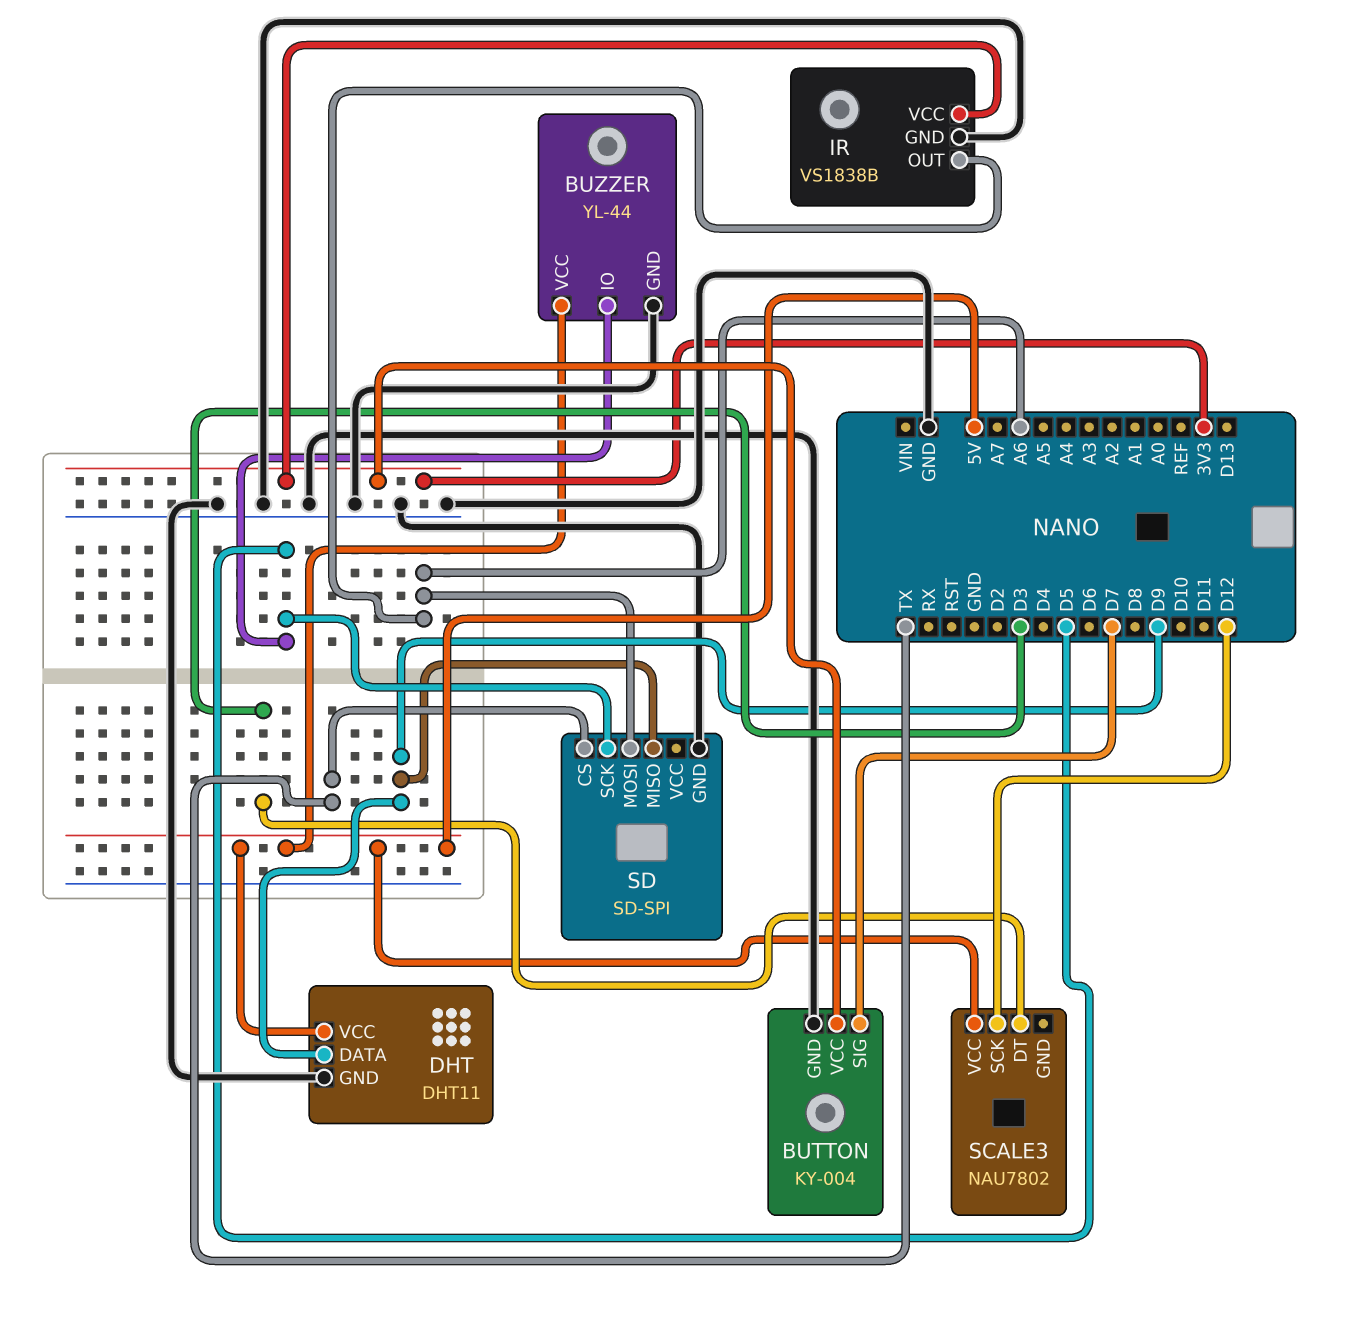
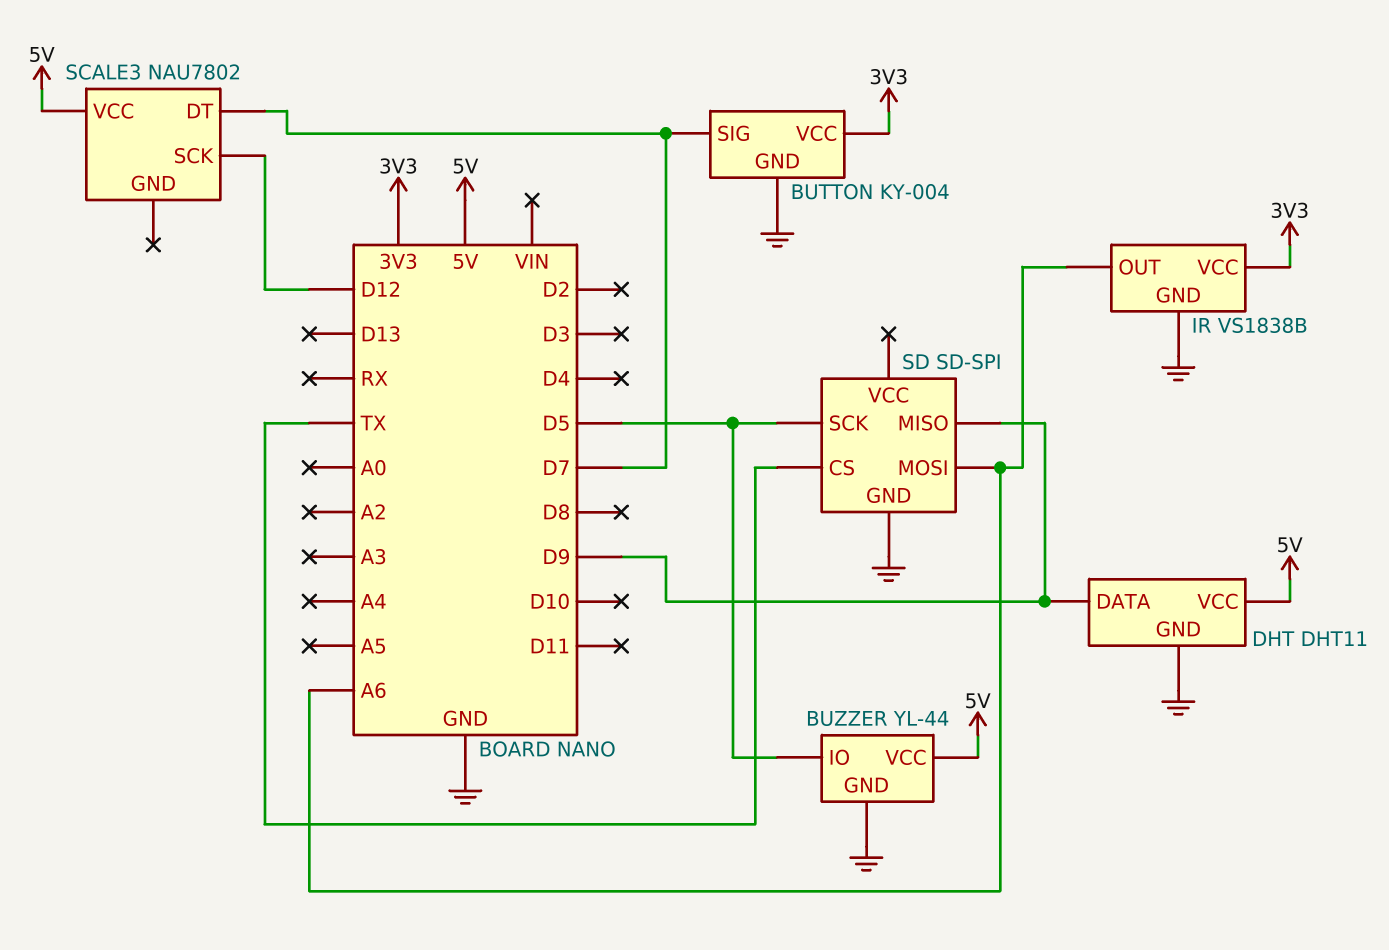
SCALE3 pin DT: D3 -> D7

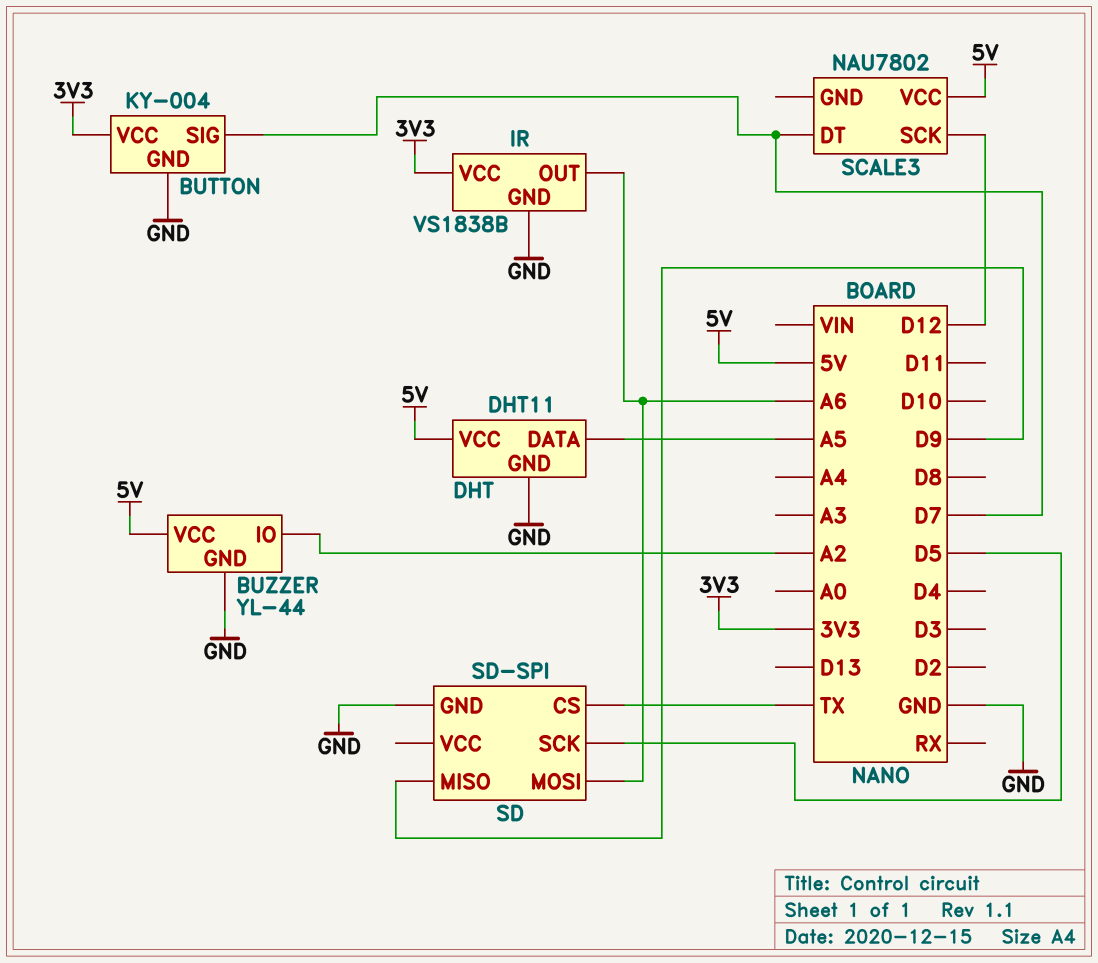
BUZZER pin IO: D5 -> A2
DHT pin DATA: D9 -> A5

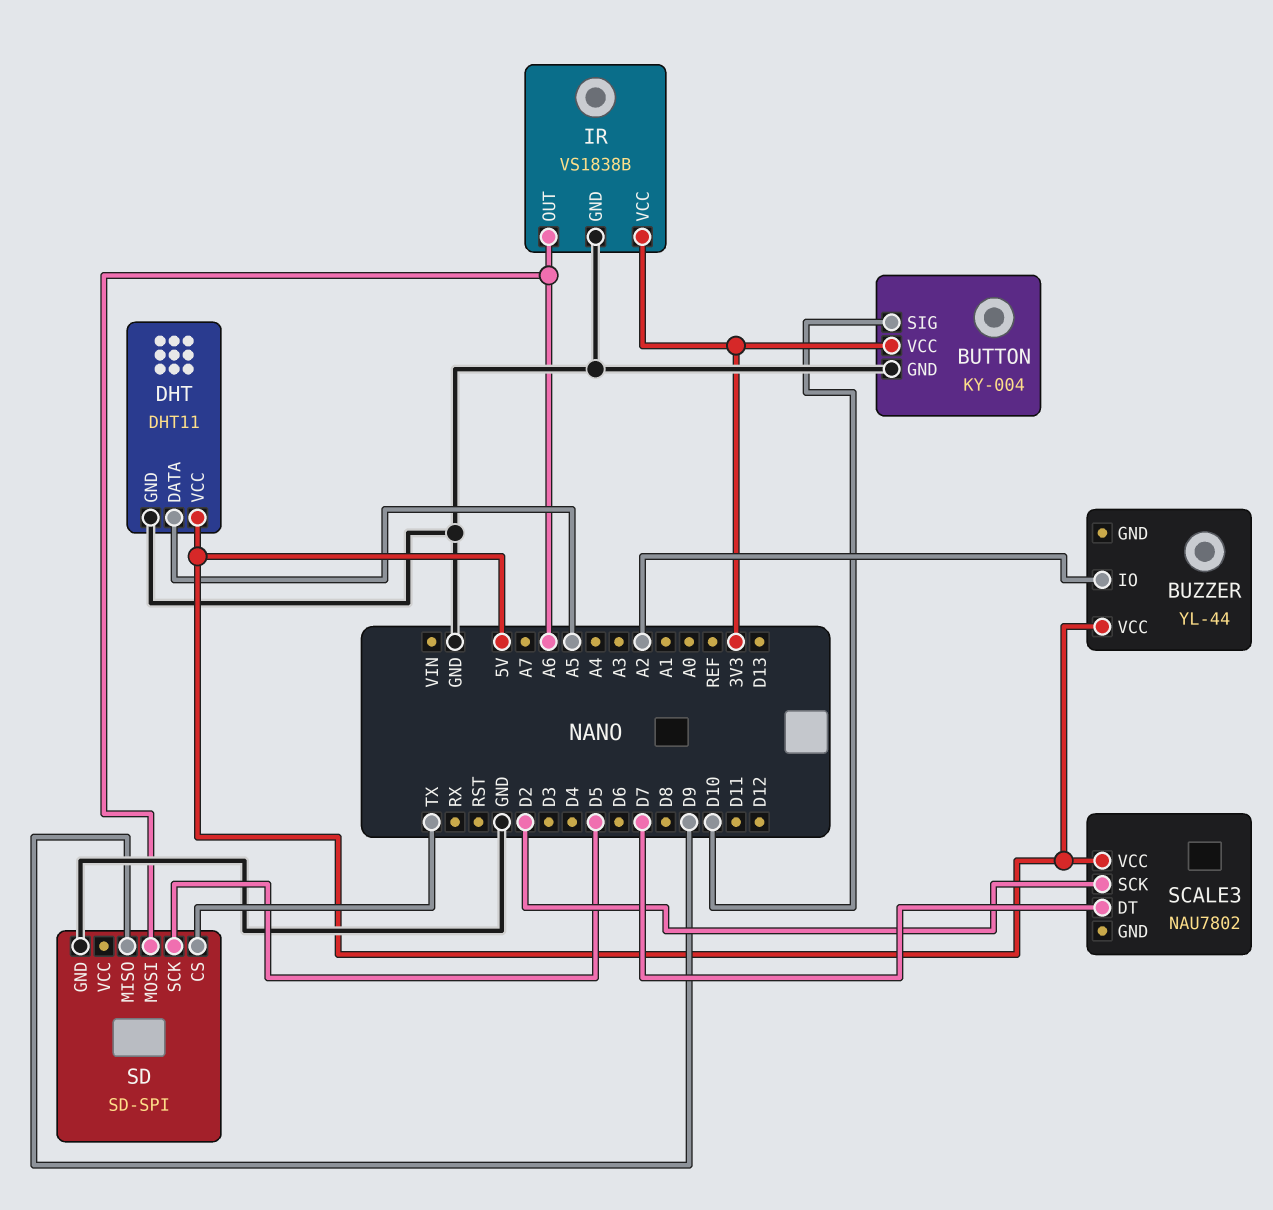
BUTTON pin SIG: D7 -> D10
BUZZER pin GND: GND -> none
SCALE3 pin SCK: D12 -> D2

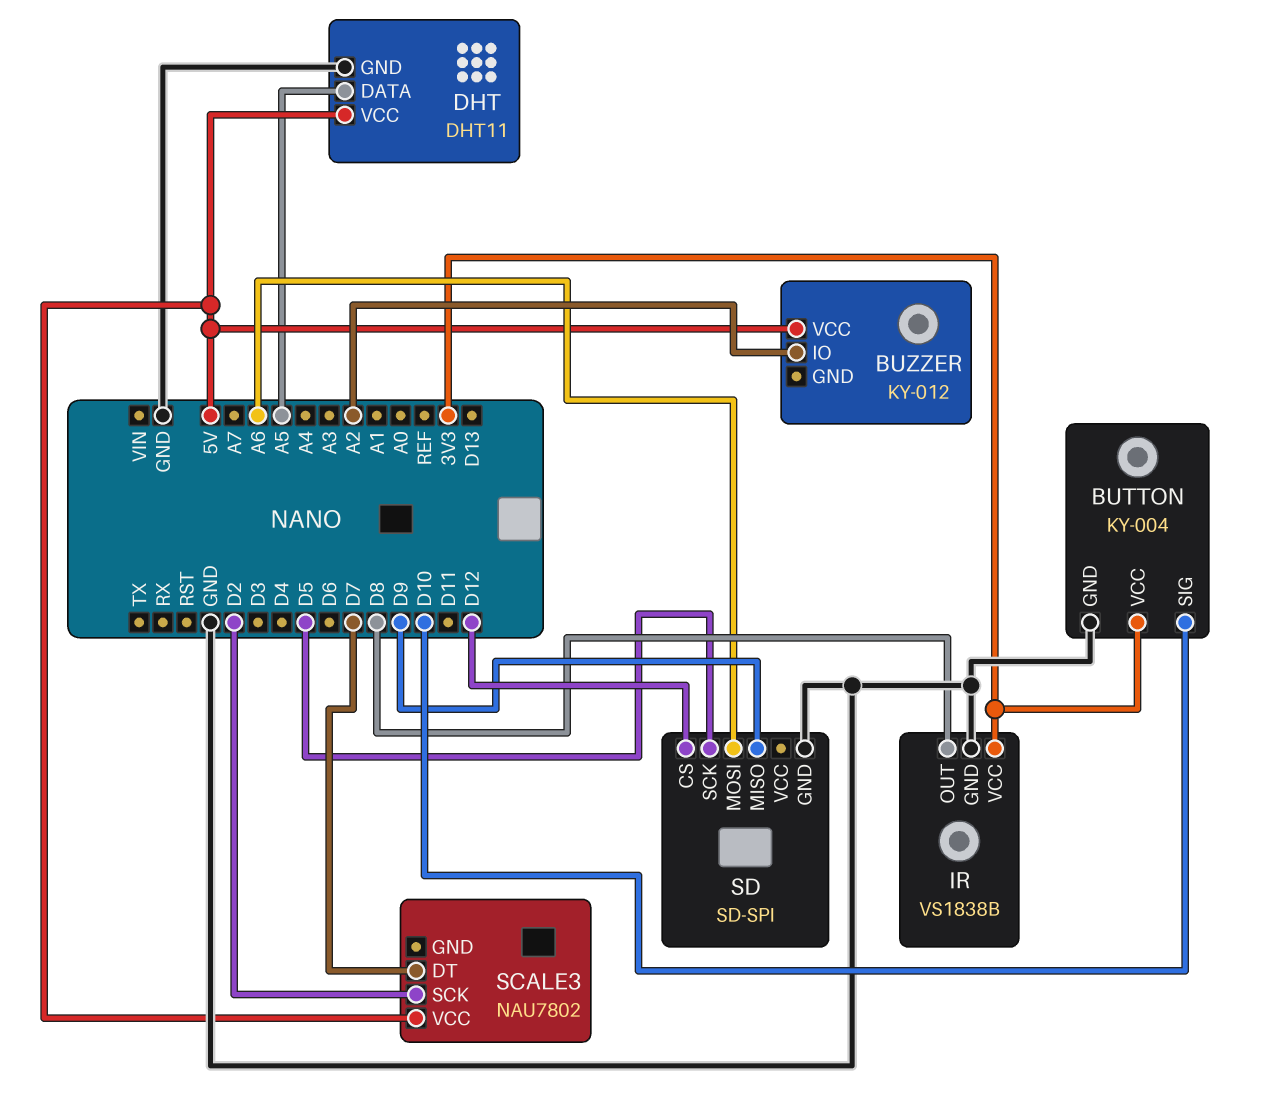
BUZZER: YL-44 -> KY-012
IR pin OUT: A6 -> D8
SD pin CS: TX -> D12

